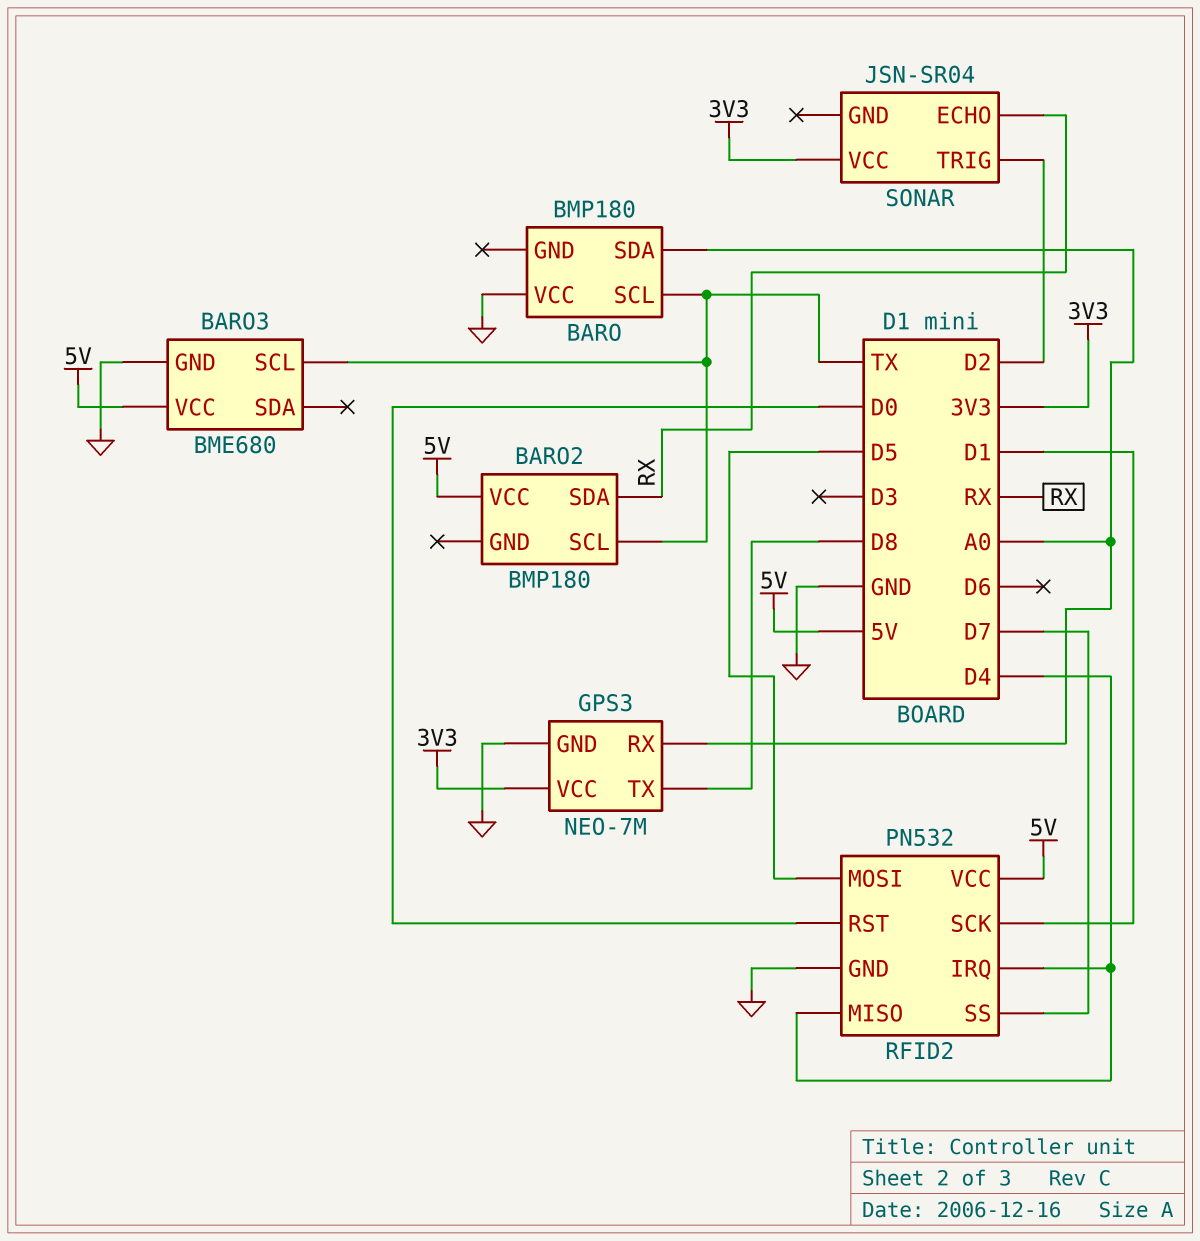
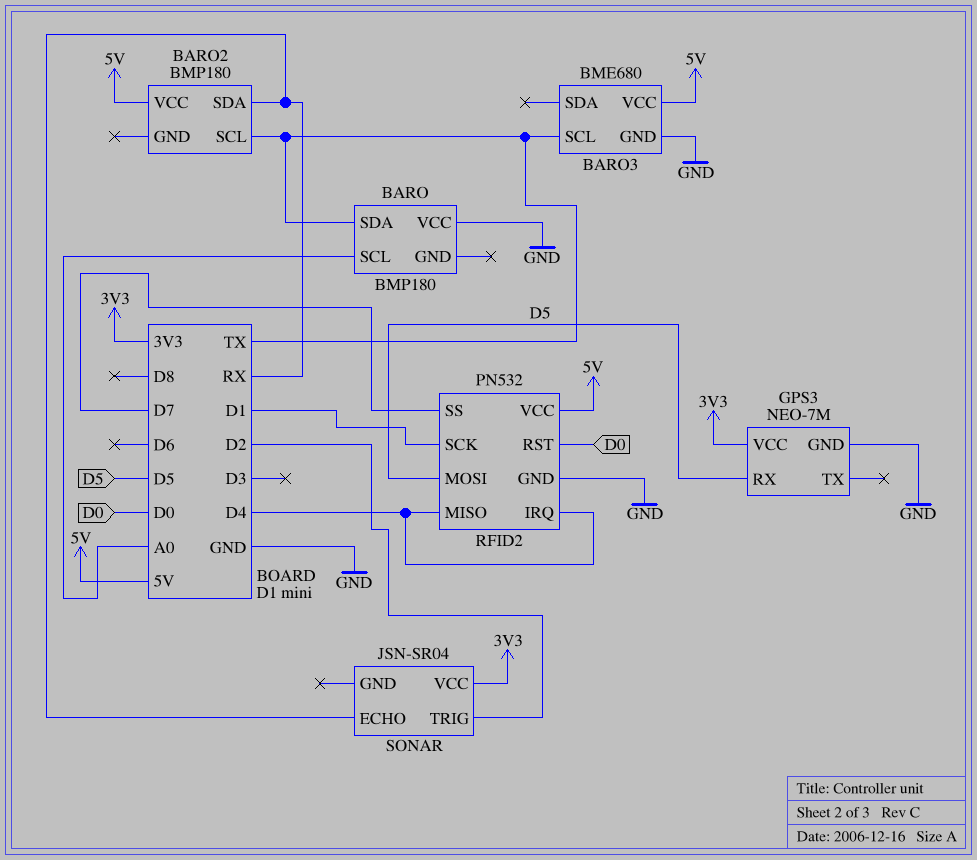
BARO pin SCL: TX -> A0
BARO pin SDA: A0 -> TX
GPS3 pin RX: A0 -> D5
GPS3 pin TX: D8 -> none

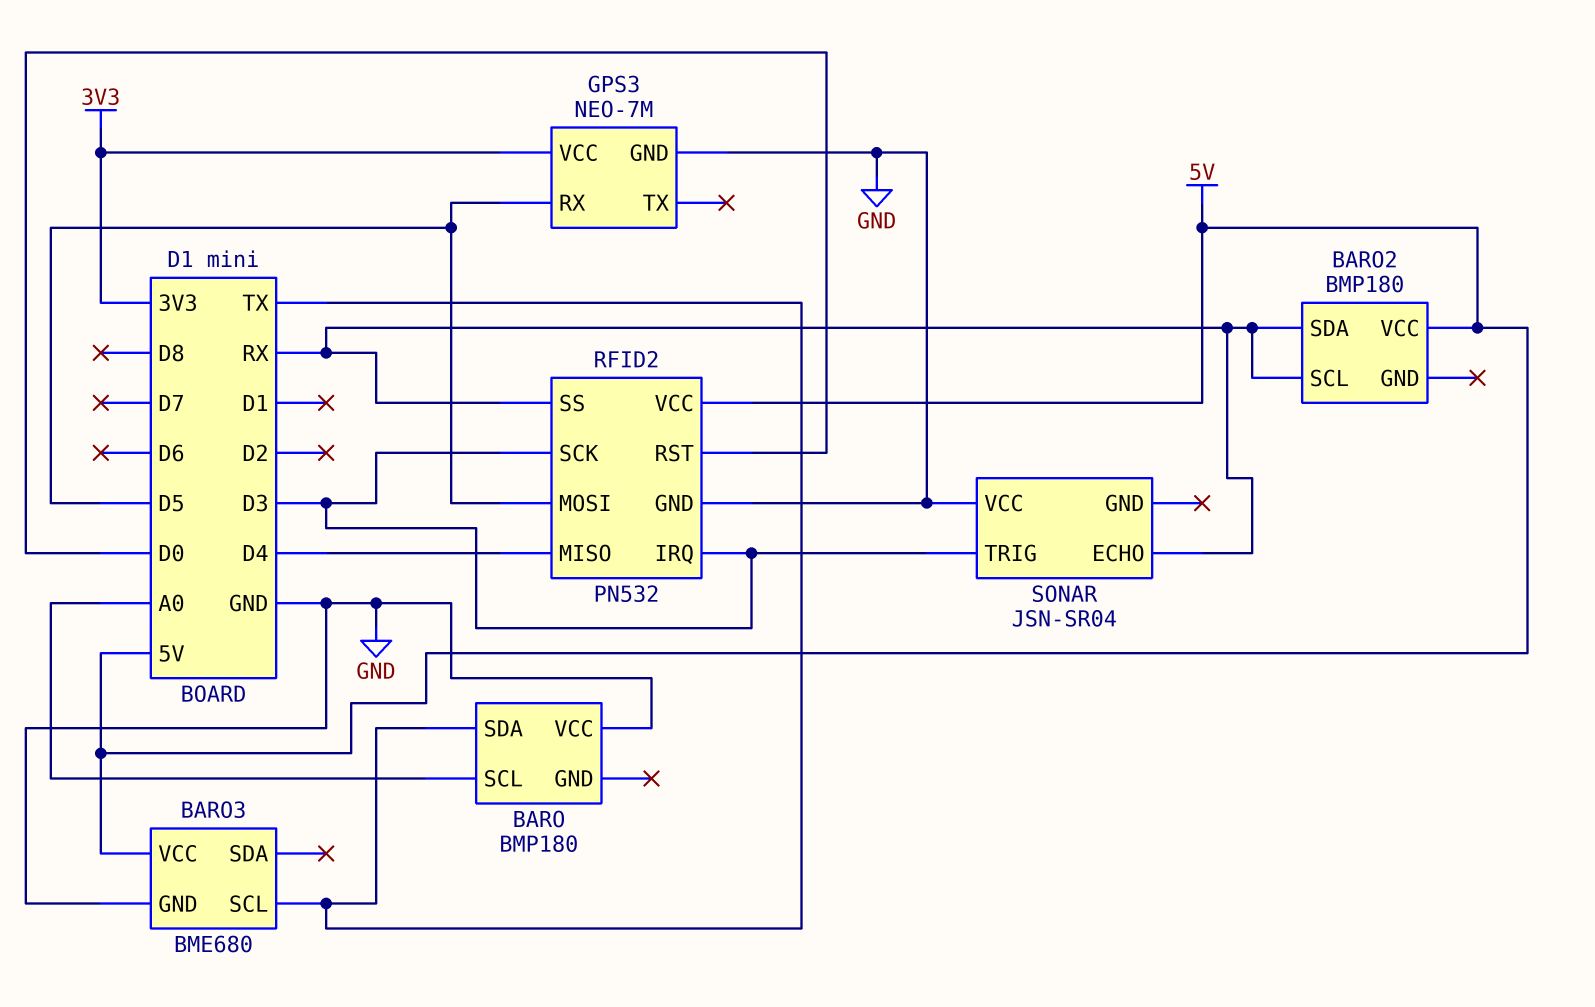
BARO2 pin SCL: TX -> RX
RFID2 pin IRQ: D4 -> D3
RFID2 pin SCK: D1 -> D3
RFID2 pin SS: D7 -> RX
SONAR pin TRIG: D2 -> D3
SONAR pin VCC: 3V3 -> GND

